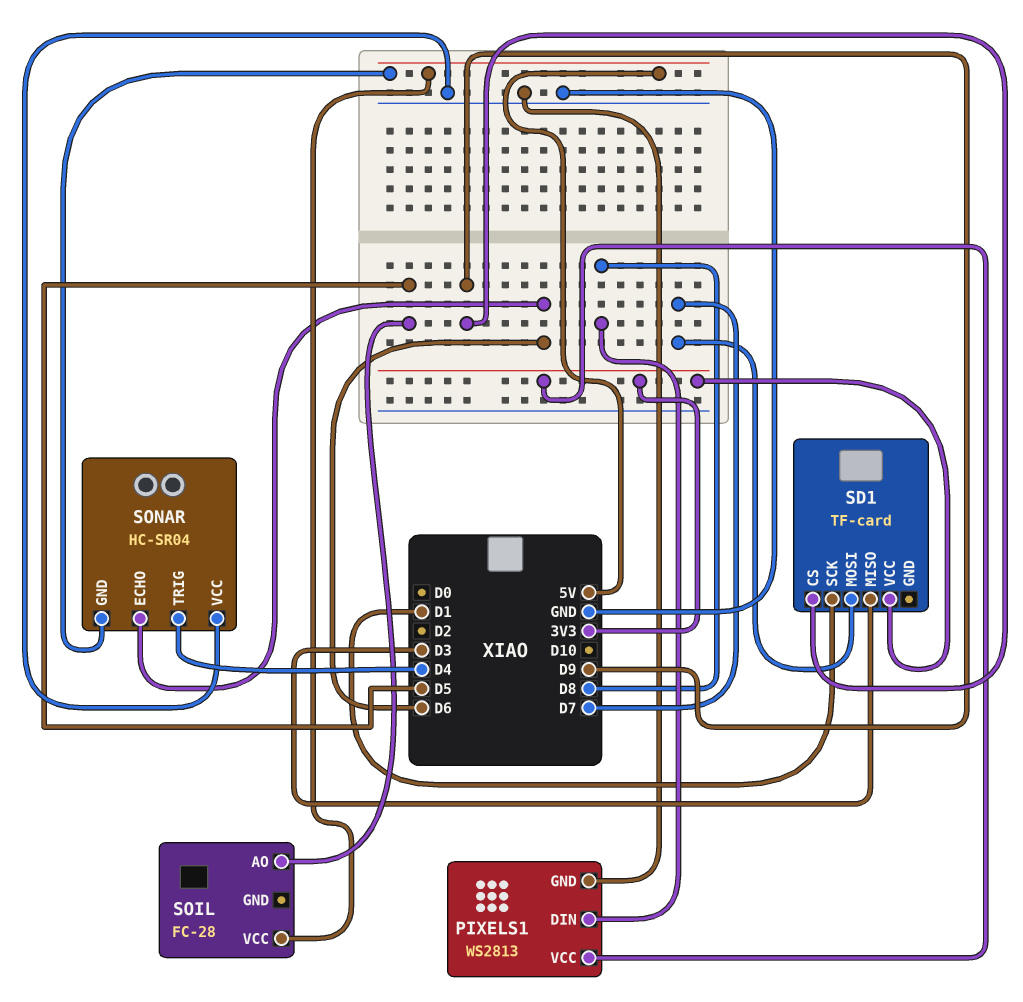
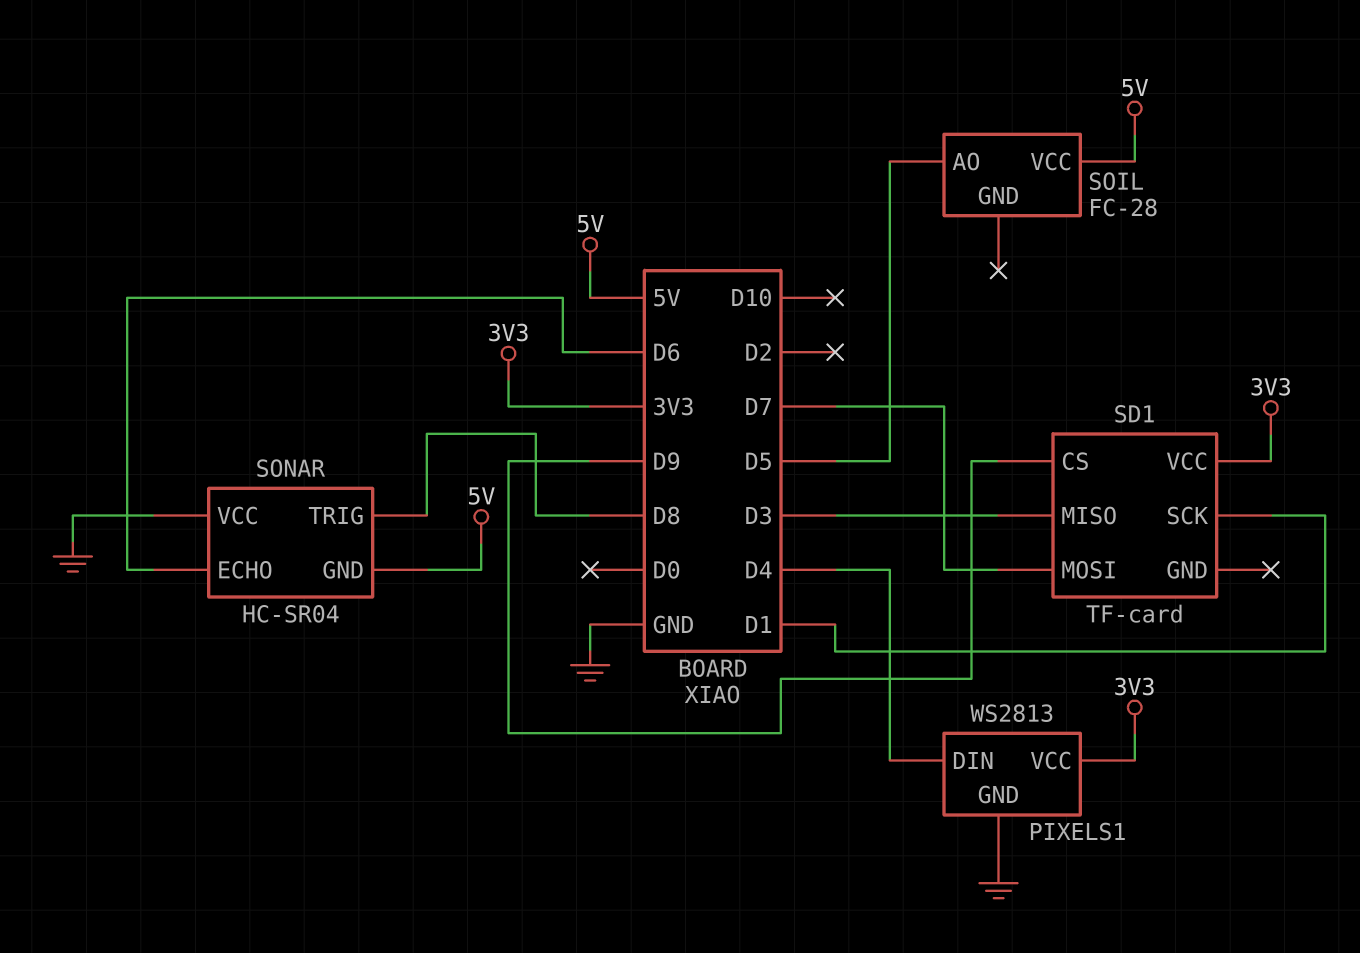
PIXELS1 pin DIN: D8 -> D4
SONAR pin TRIG: D4 -> D8

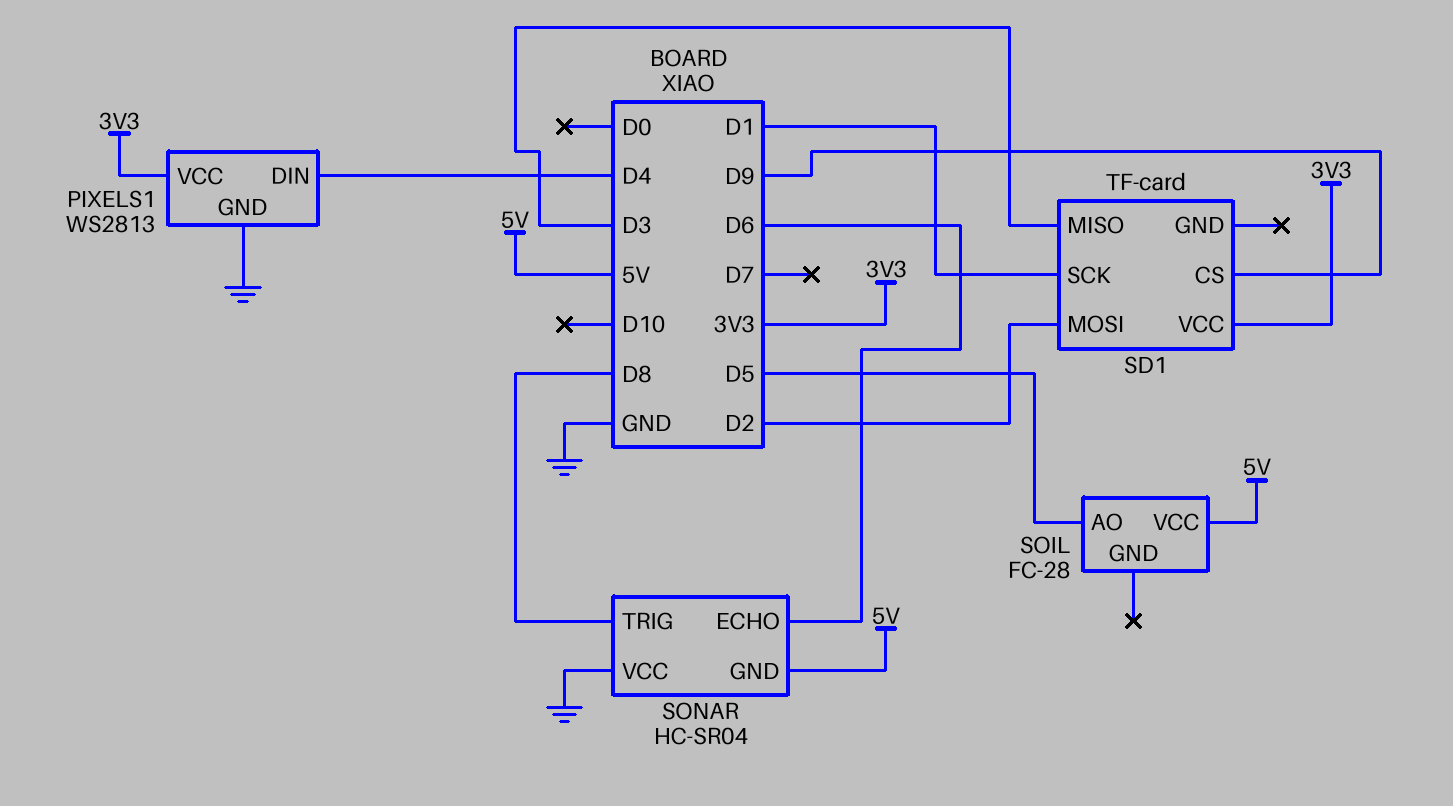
SD1 pin MOSI: D7 -> D2

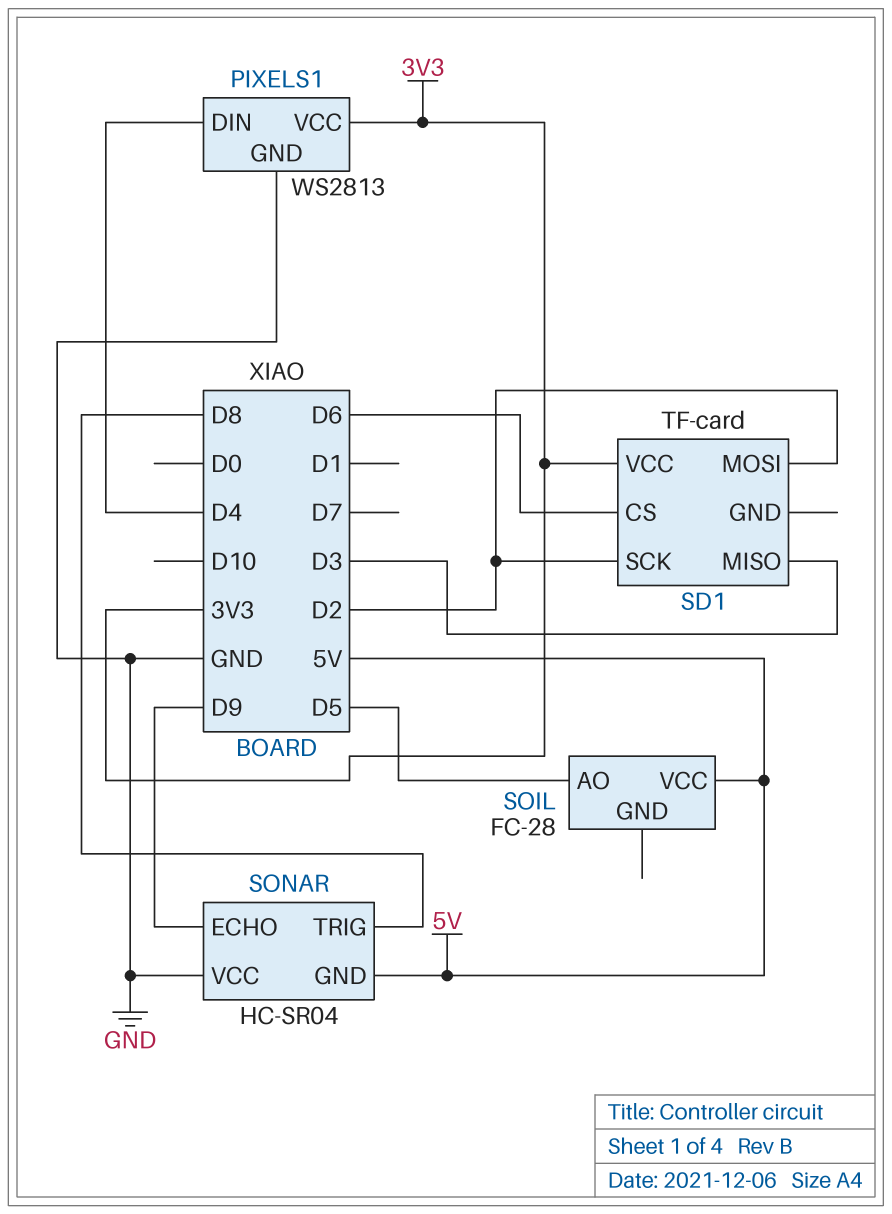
SD1 pin CS: D9 -> D6
SD1 pin SCK: D1 -> D2
SONAR pin ECHO: D6 -> D9

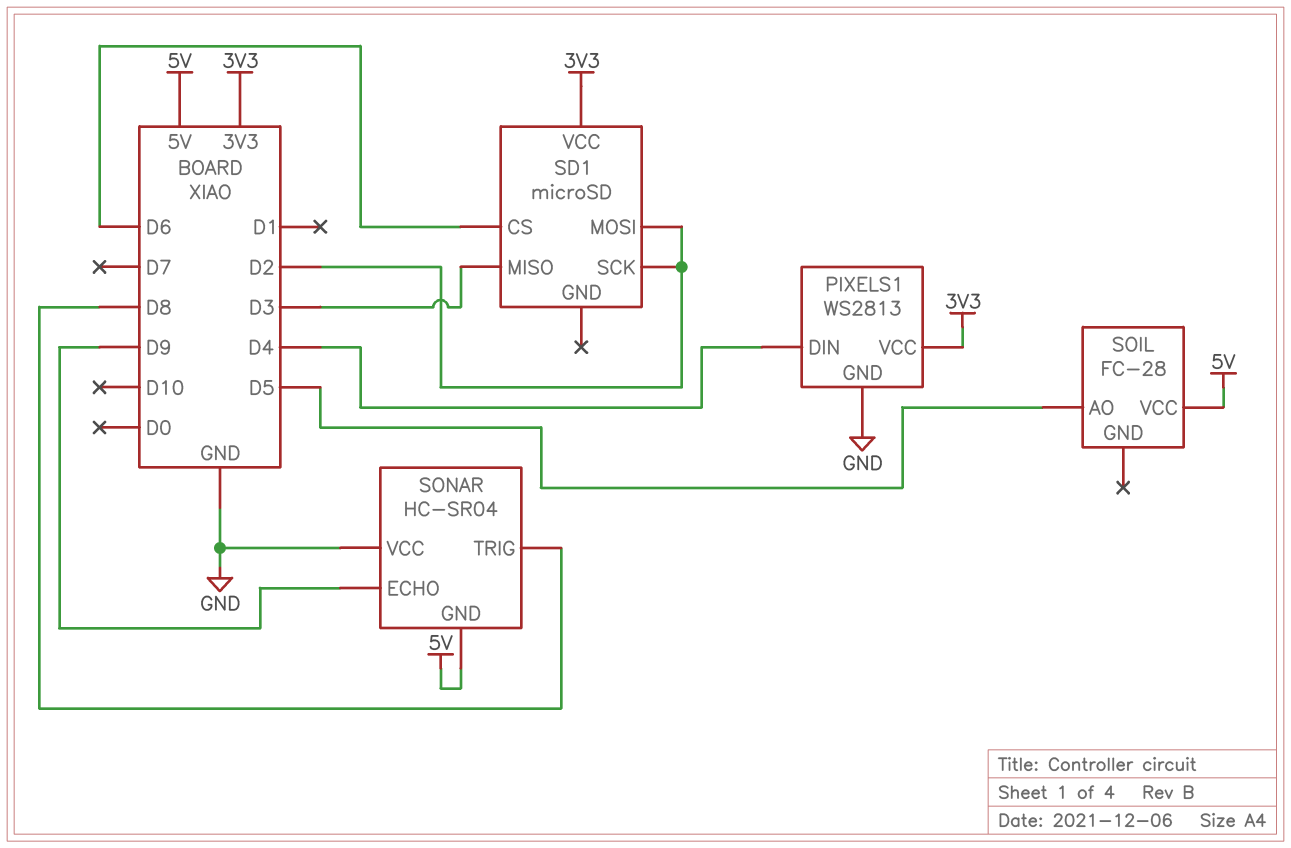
SD1: TF-card -> microSD

